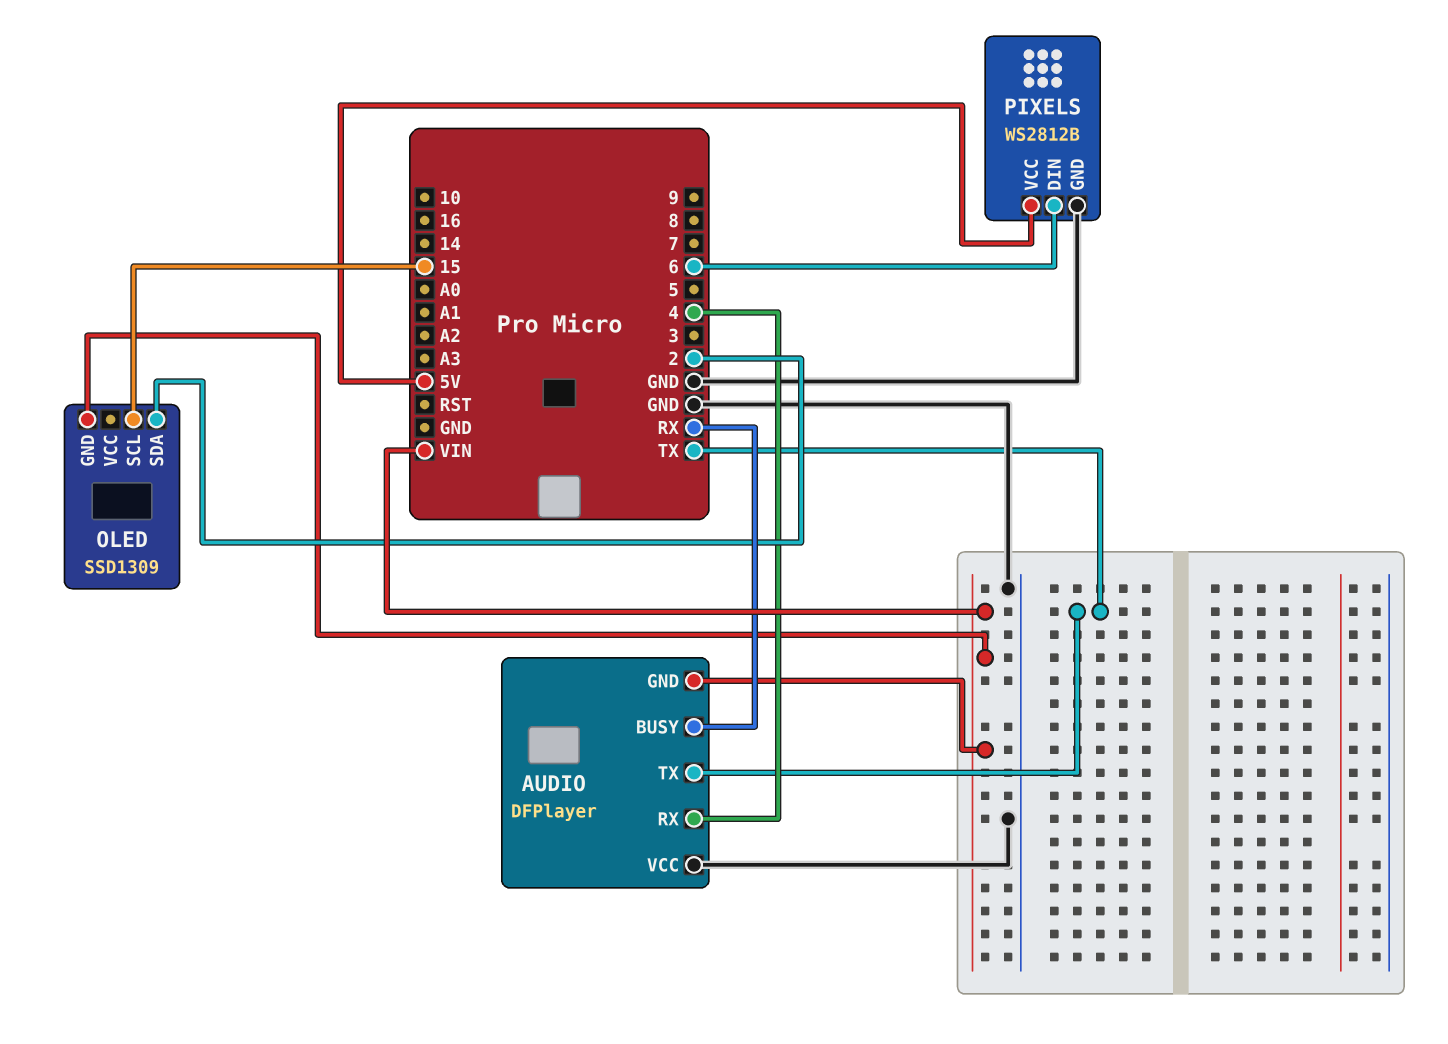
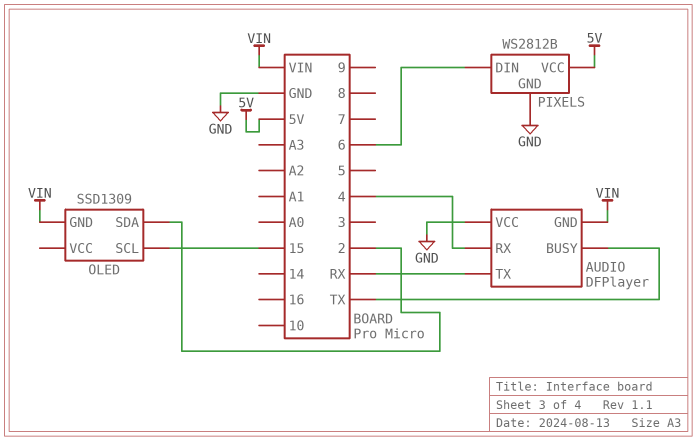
AUDIO pin BUSY: RX -> TX
AUDIO pin TX: TX -> RX

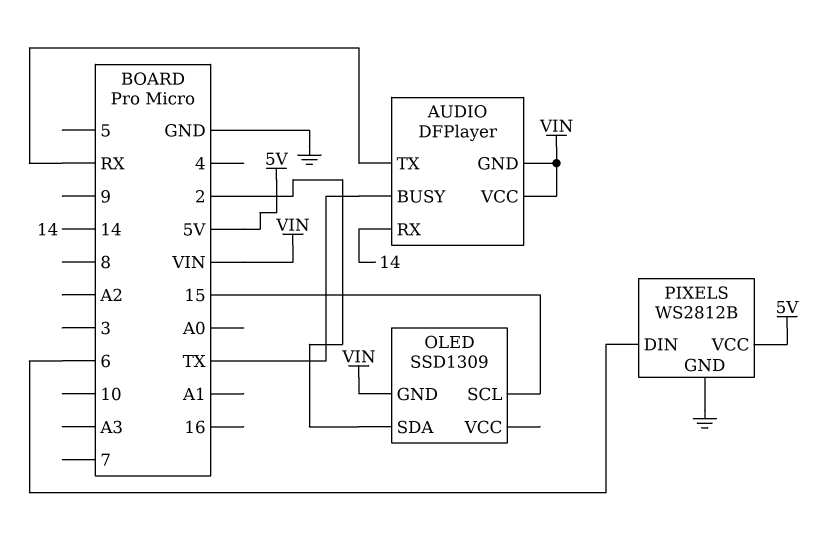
AUDIO pin RX: 4 -> 14
AUDIO pin VCC: GND -> VIN

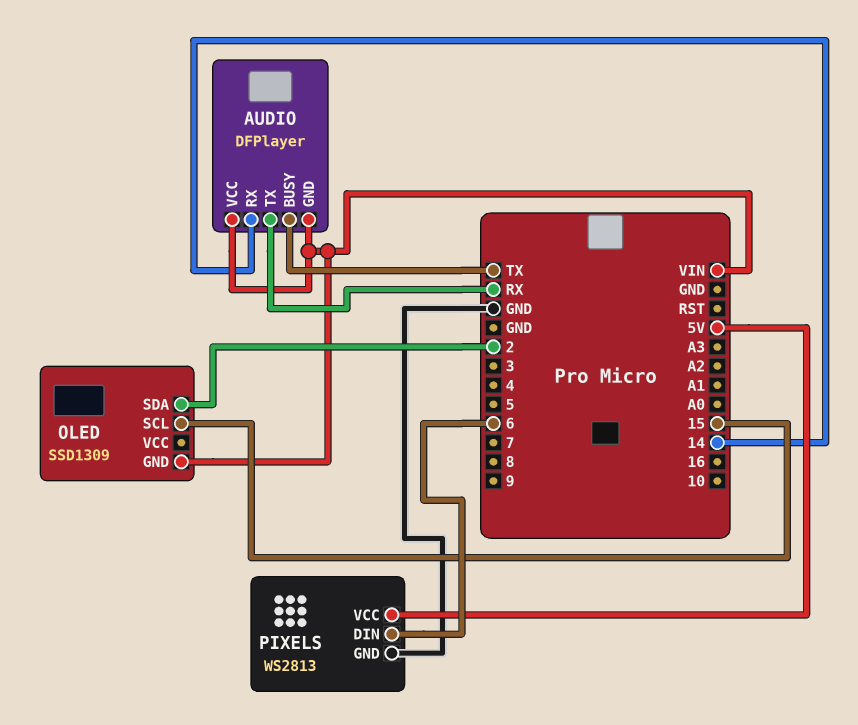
PIXELS: WS2812B -> WS2813

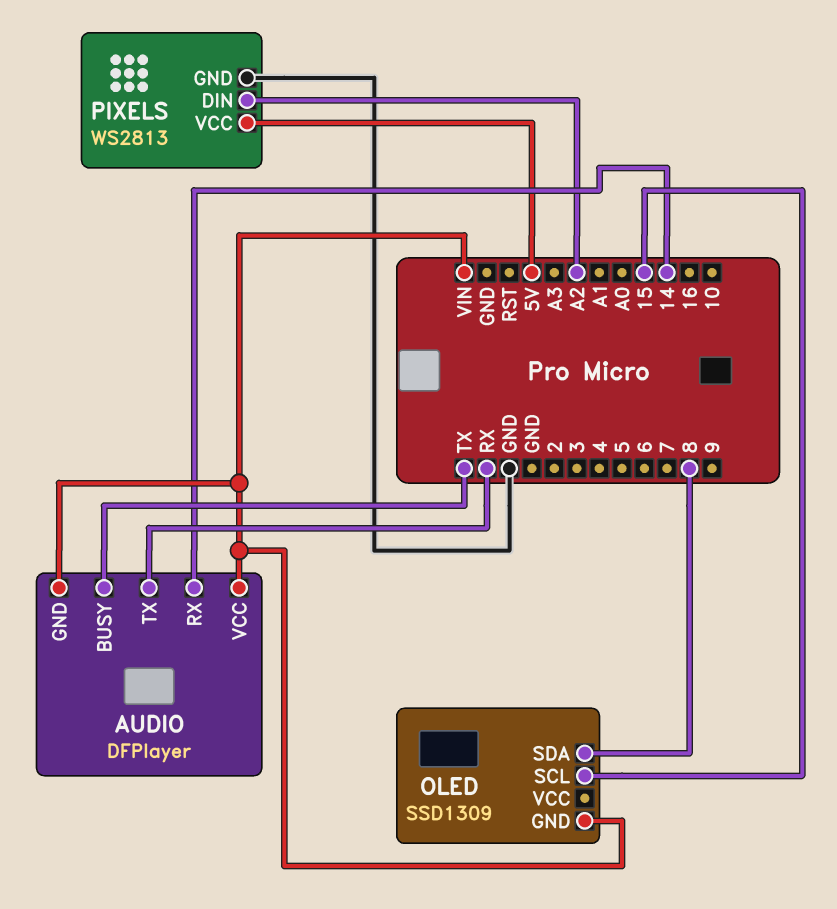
OLED pin SDA: 2 -> 8
PIXELS pin DIN: 6 -> A2

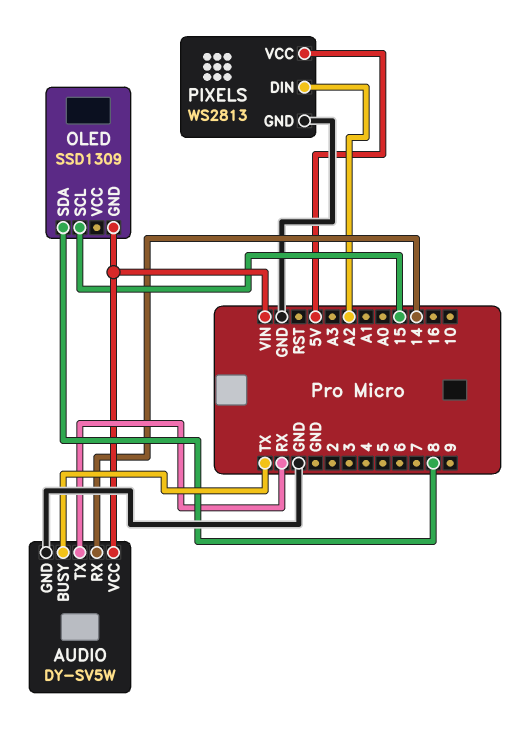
AUDIO: DFPlayer -> DY-SV5W
AUDIO pin GND: VIN -> GND

